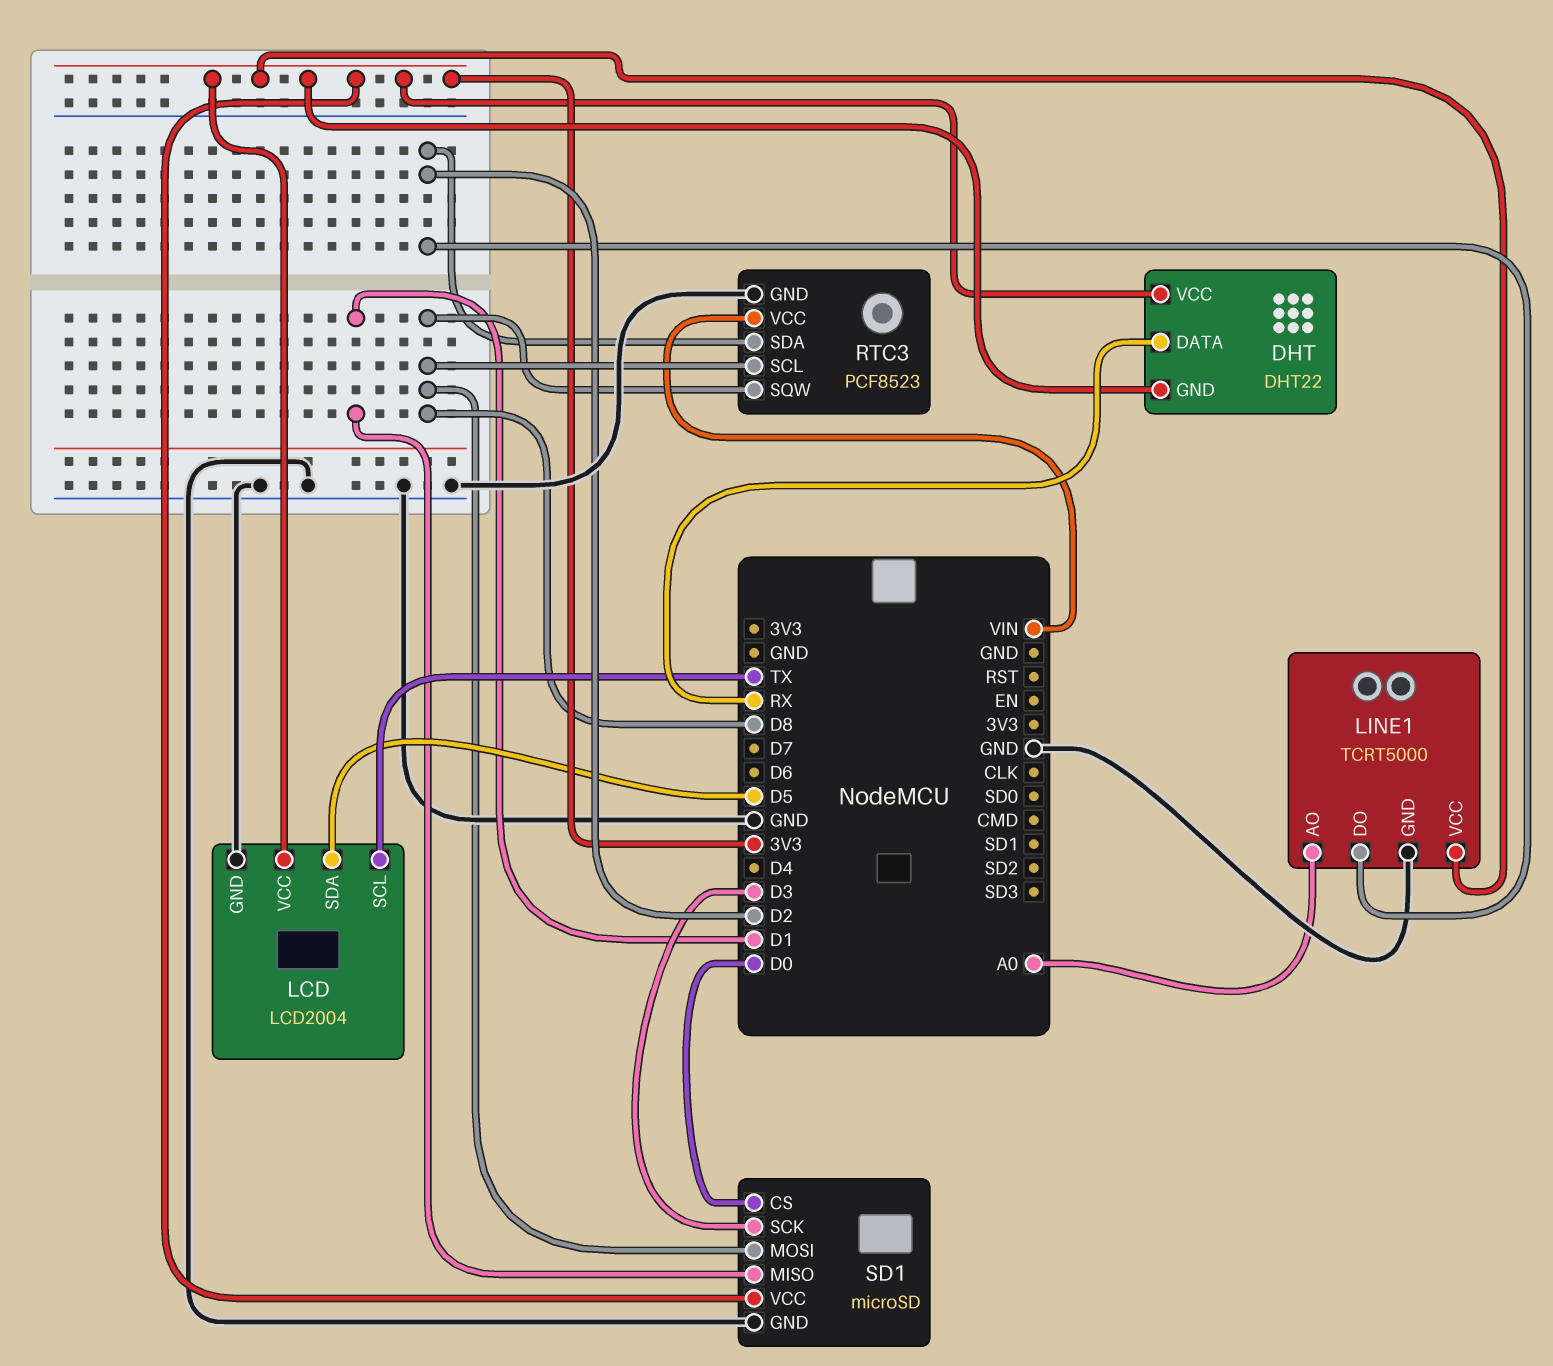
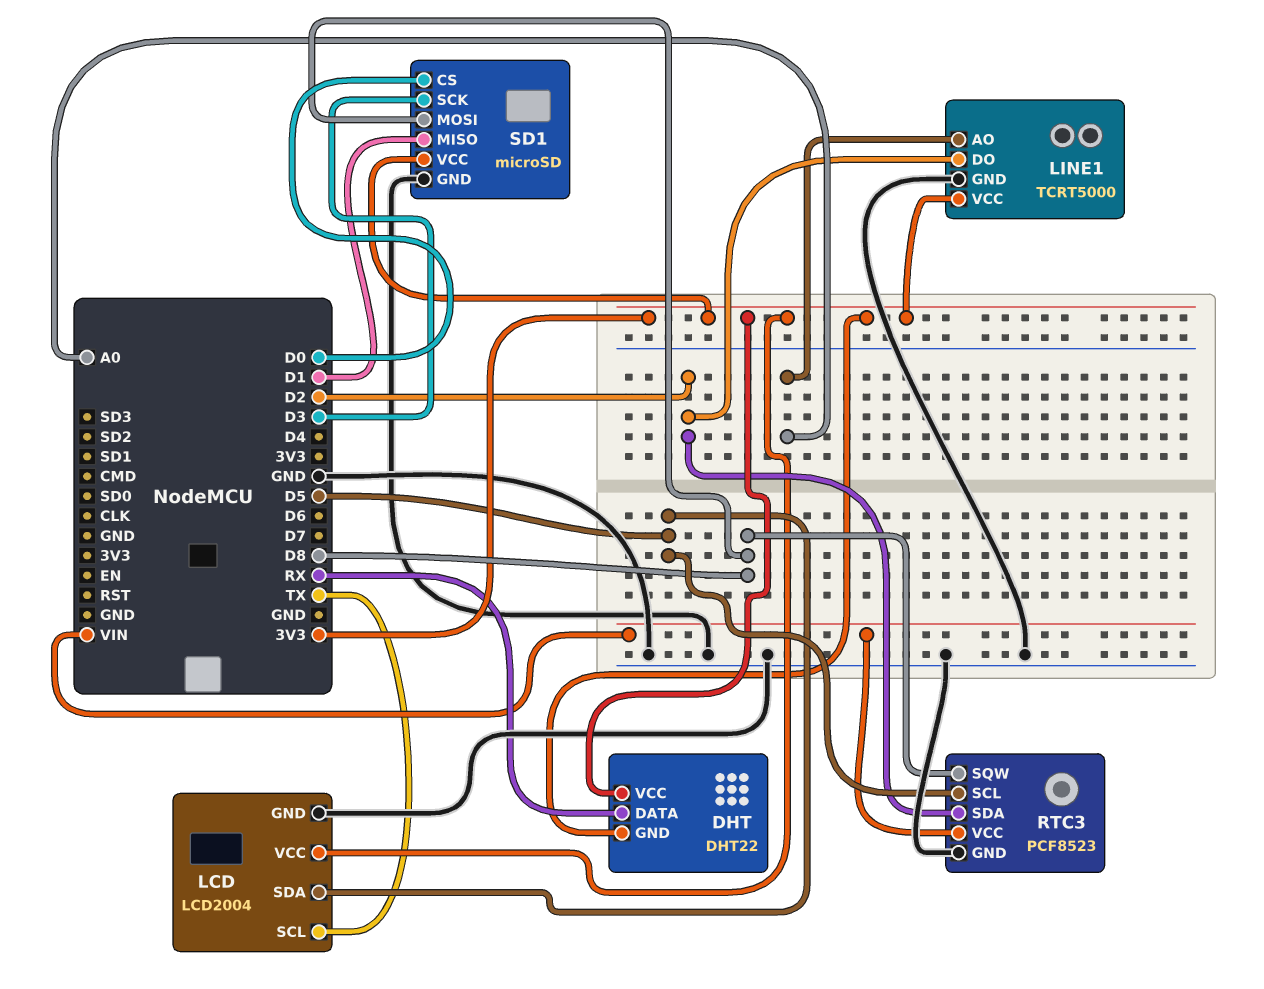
RTC3 pin SCL: D8 -> D5

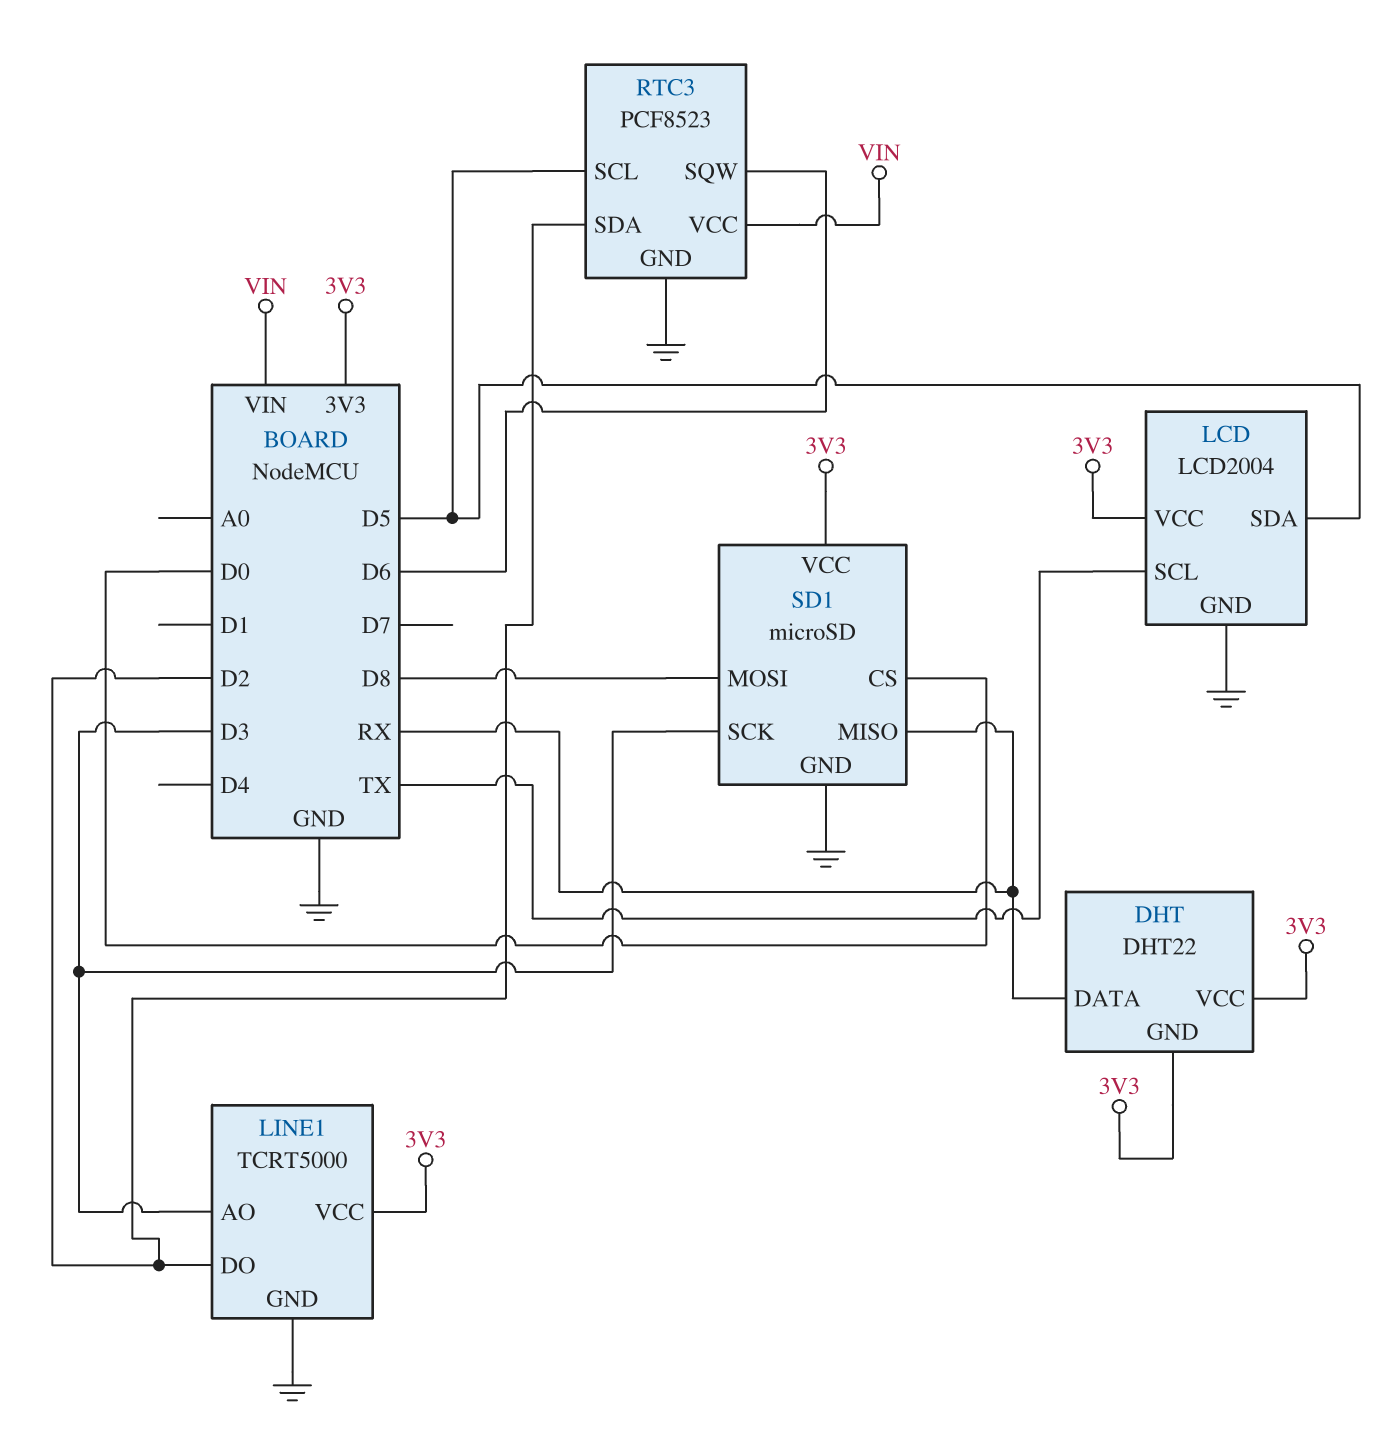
LINE1 pin AO: A0 -> D3
RTC3 pin SQW: D8 -> D6
SD1 pin MISO: D1 -> RX

